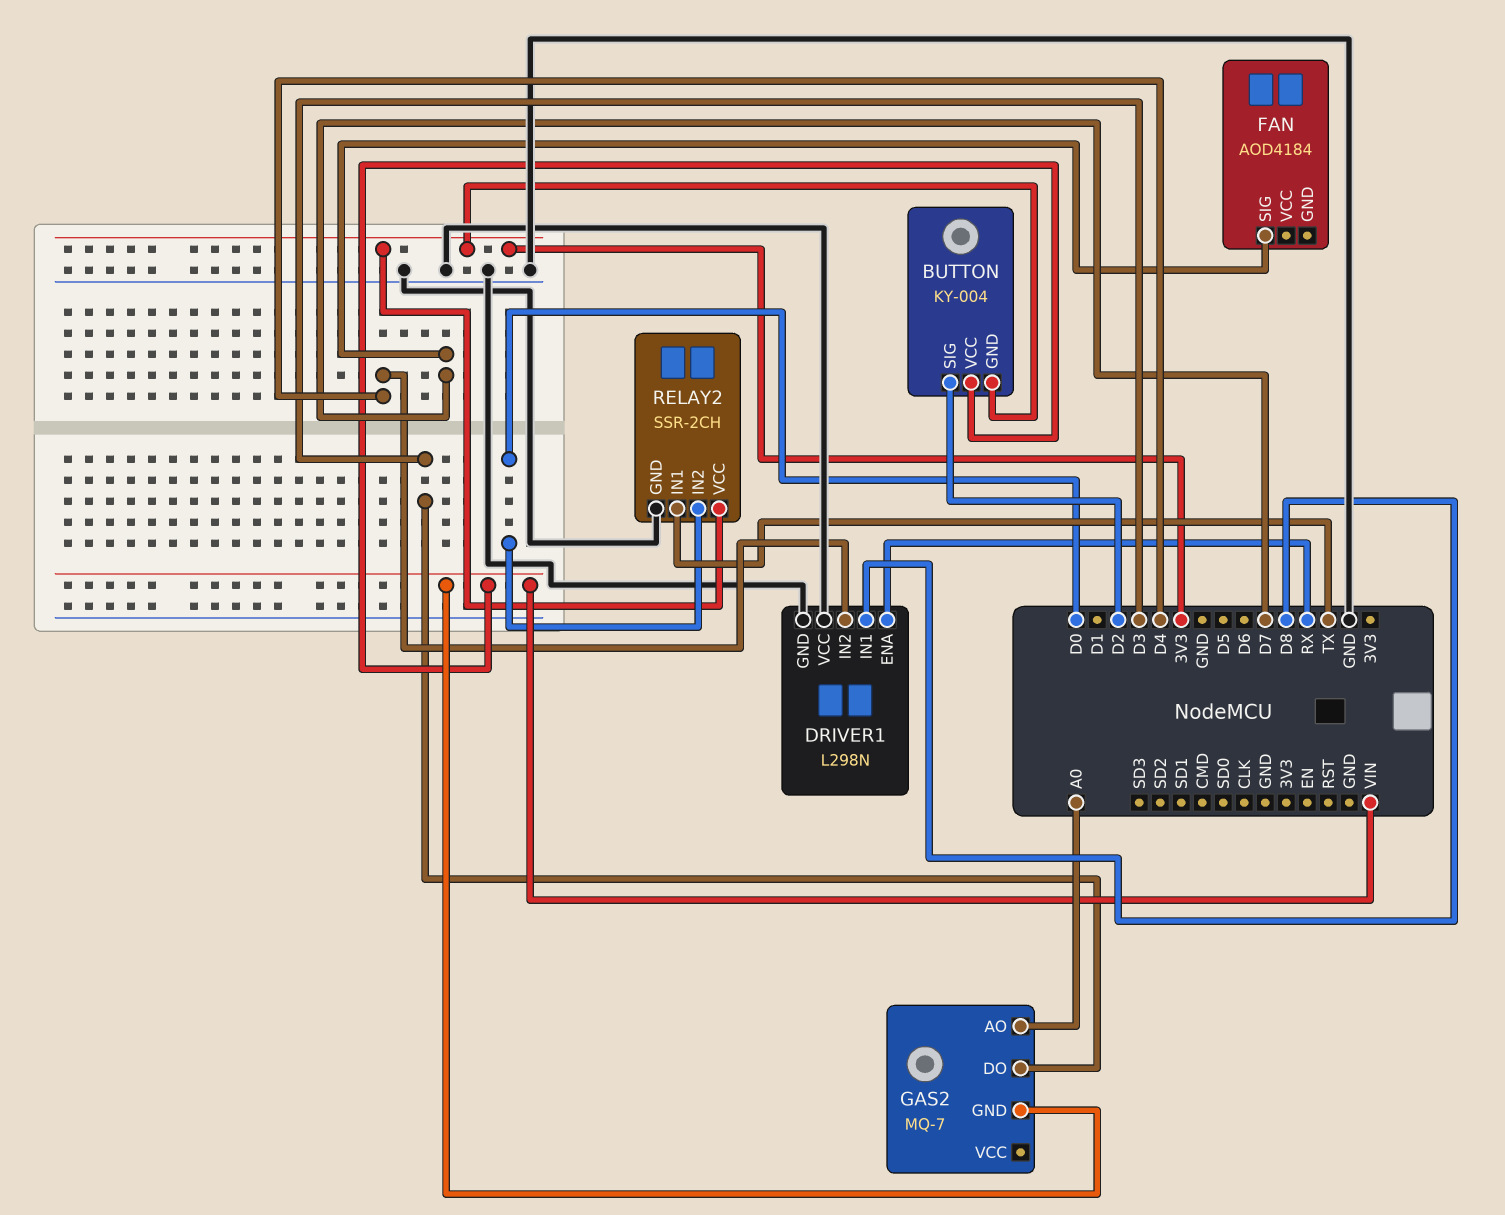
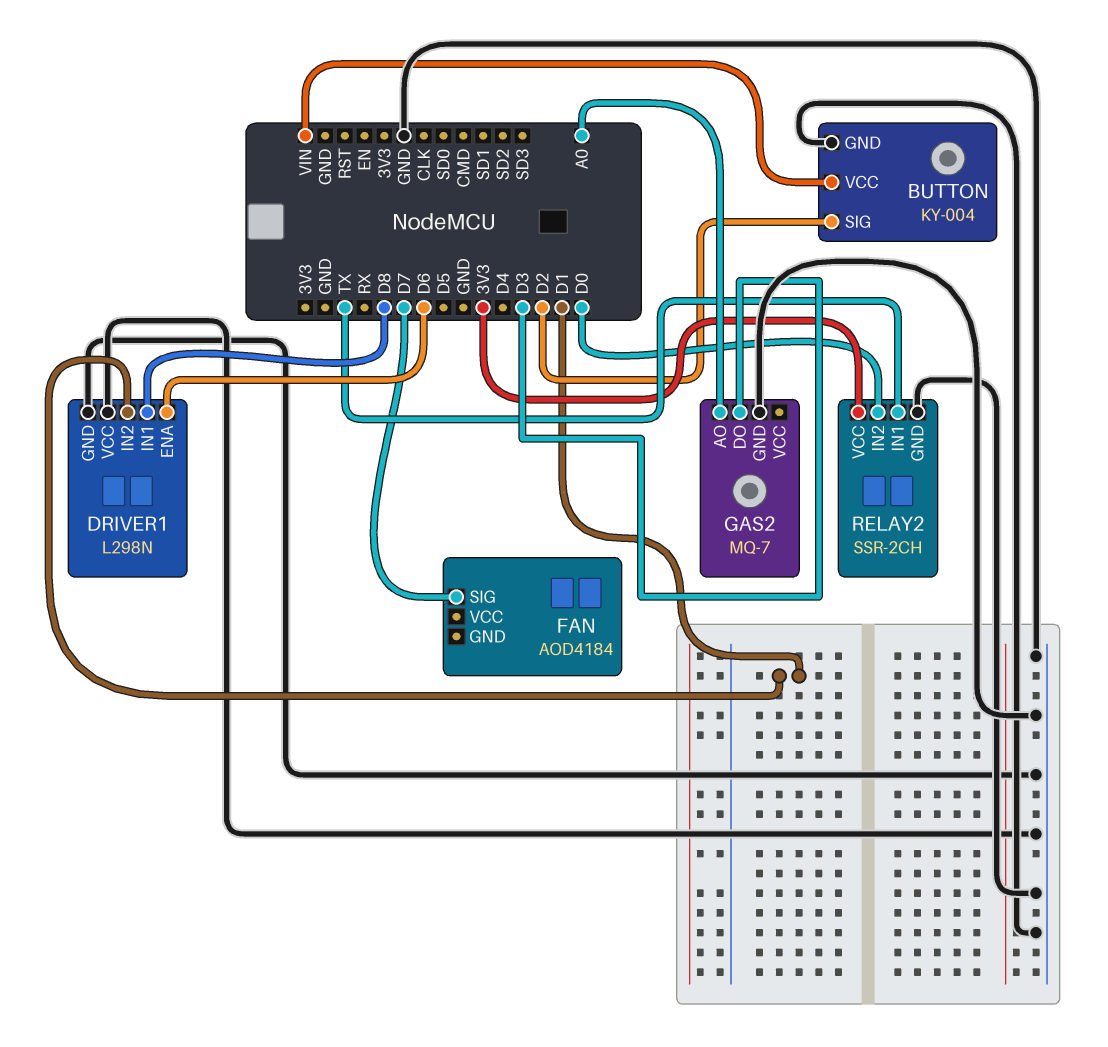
BUTTON pin GND: 3V3 -> GND
DRIVER1 pin ENA: RX -> D6
DRIVER1 pin IN2: D4 -> D1
GAS2 pin GND: VIN -> GND

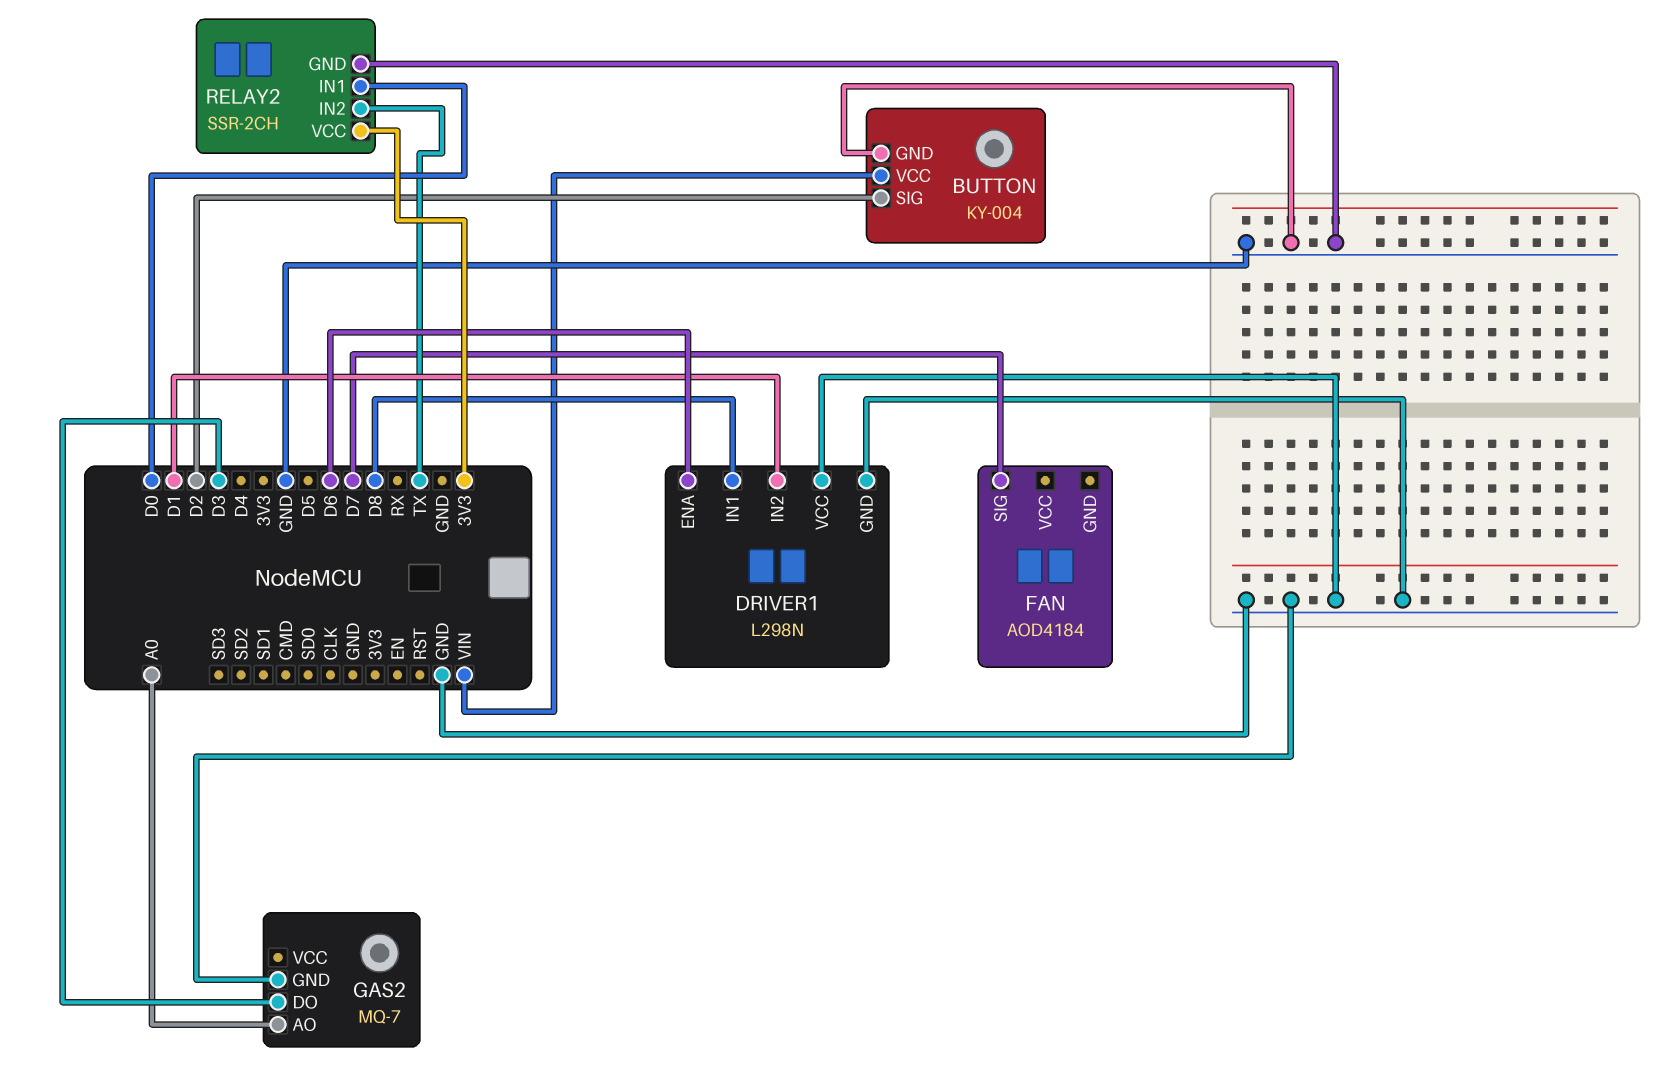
RELAY2 pin IN1: TX -> D0
RELAY2 pin IN2: D0 -> TX

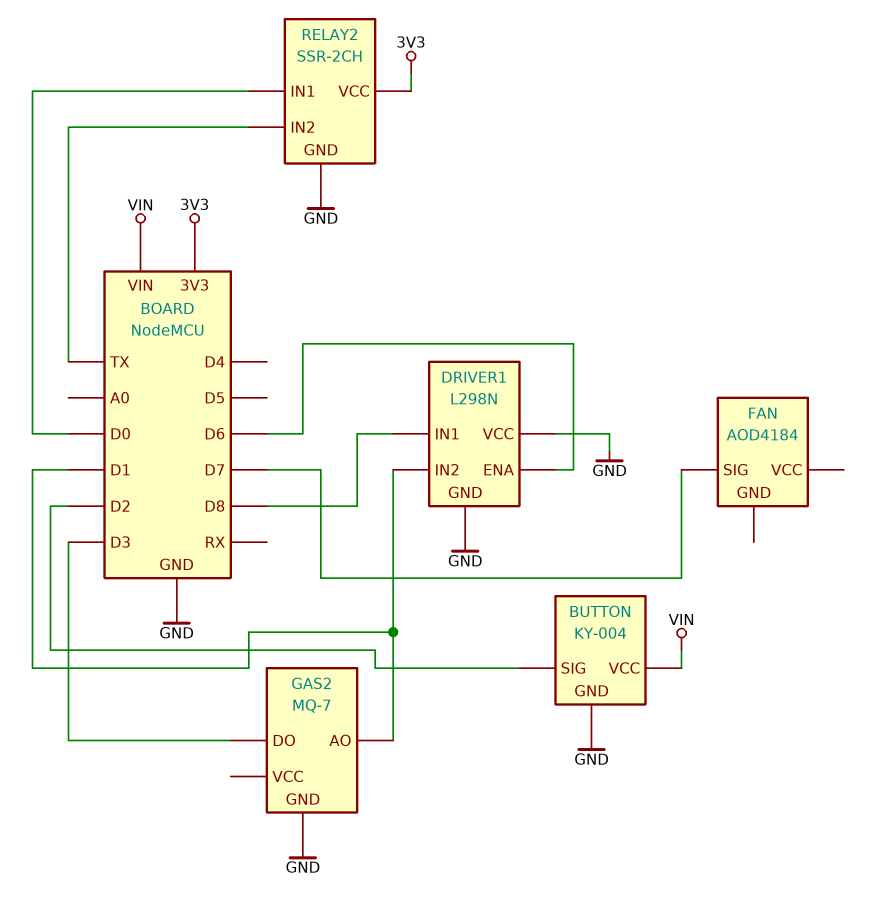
GAS2 pin AO: A0 -> D1

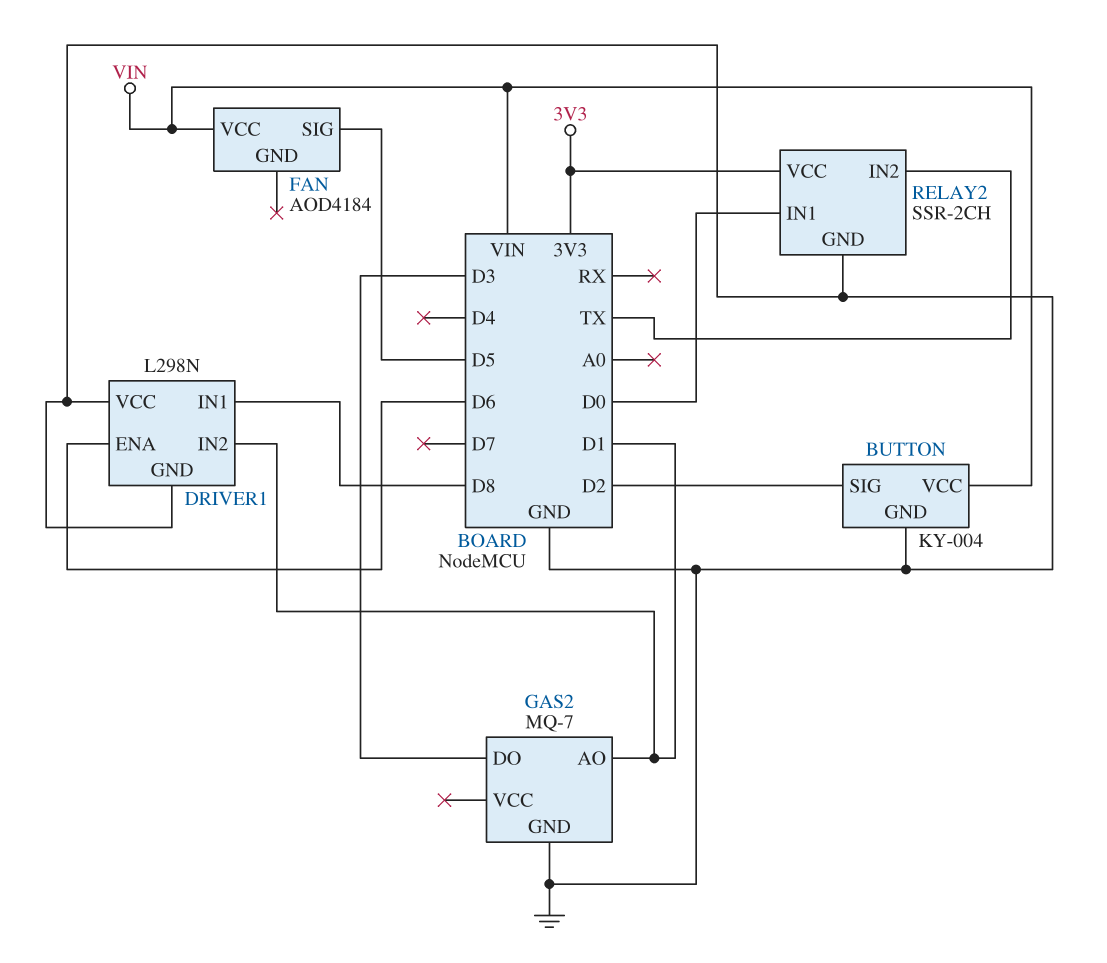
FAN pin SIG: D7 -> D5
FAN pin VCC: none -> VIN

